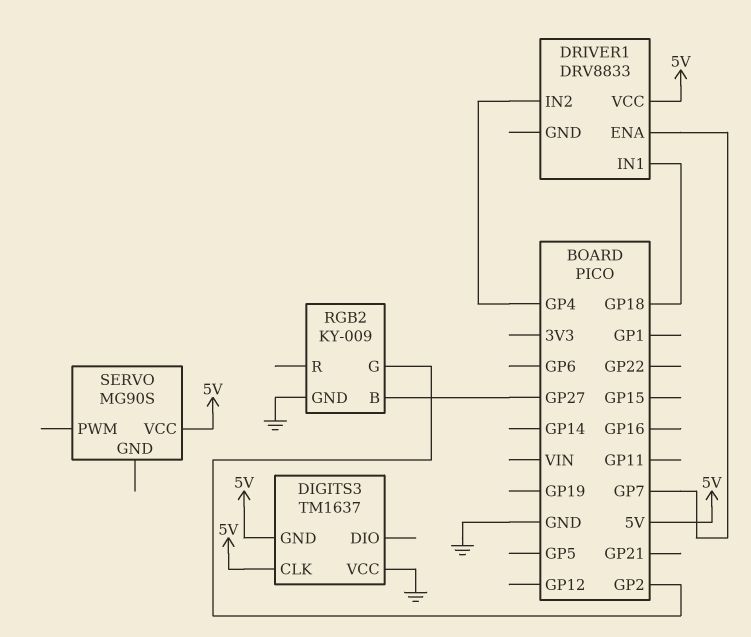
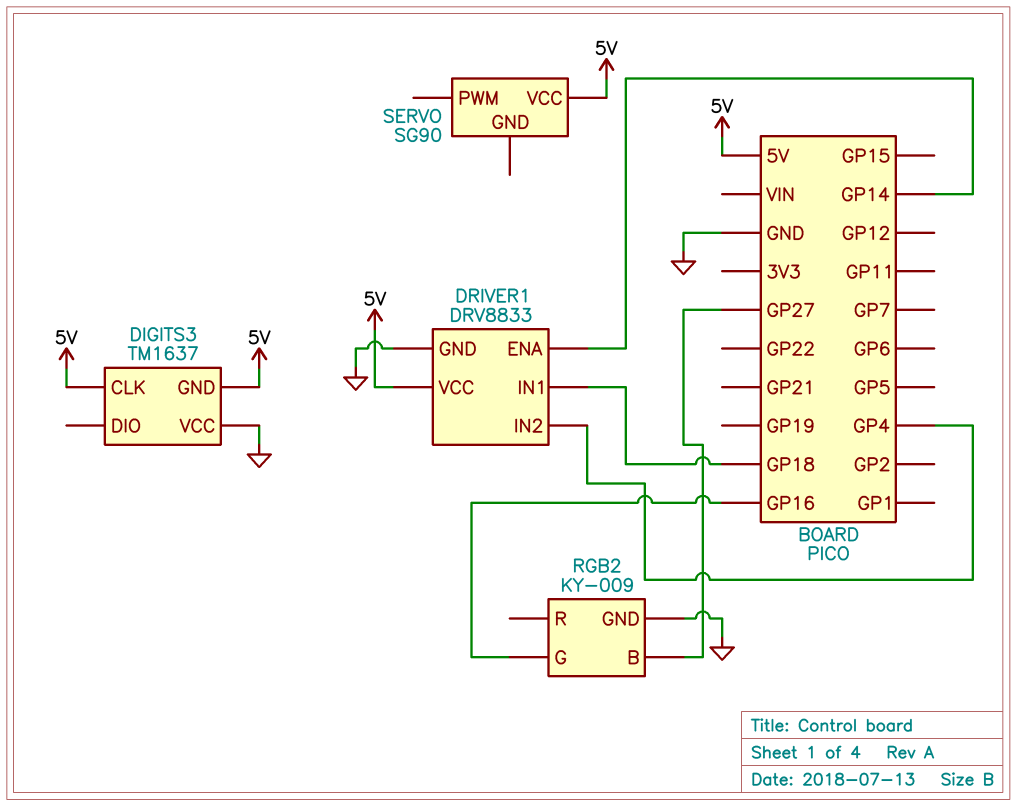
DRIVER1 pin ENA: GP7 -> GP14
DRIVER1 pin GND: none -> GND
RGB2 pin G: GP2 -> GP16
SERVO: MG90S -> SG90

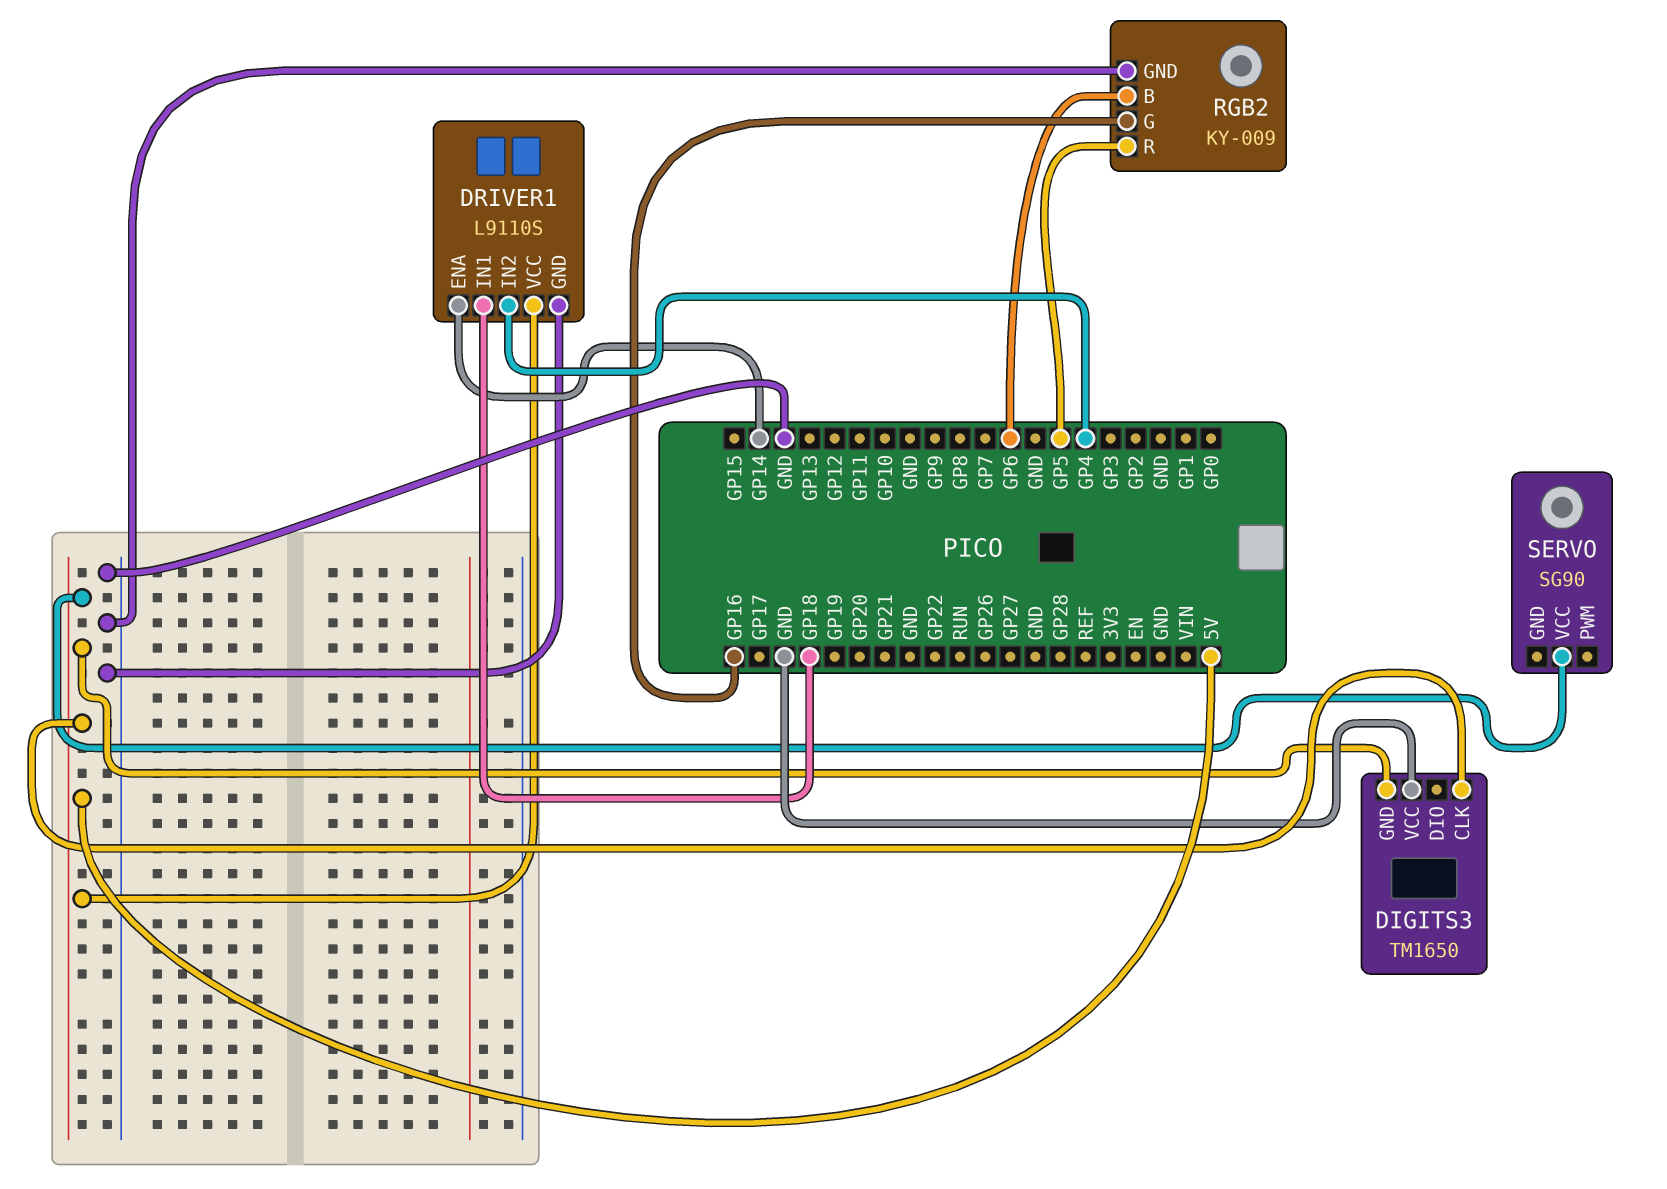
DIGITS3: TM1637 -> TM1650
DRIVER1: DRV8833 -> L9110S
RGB2 pin B: GP27 -> GP6
RGB2 pin R: none -> GP5

